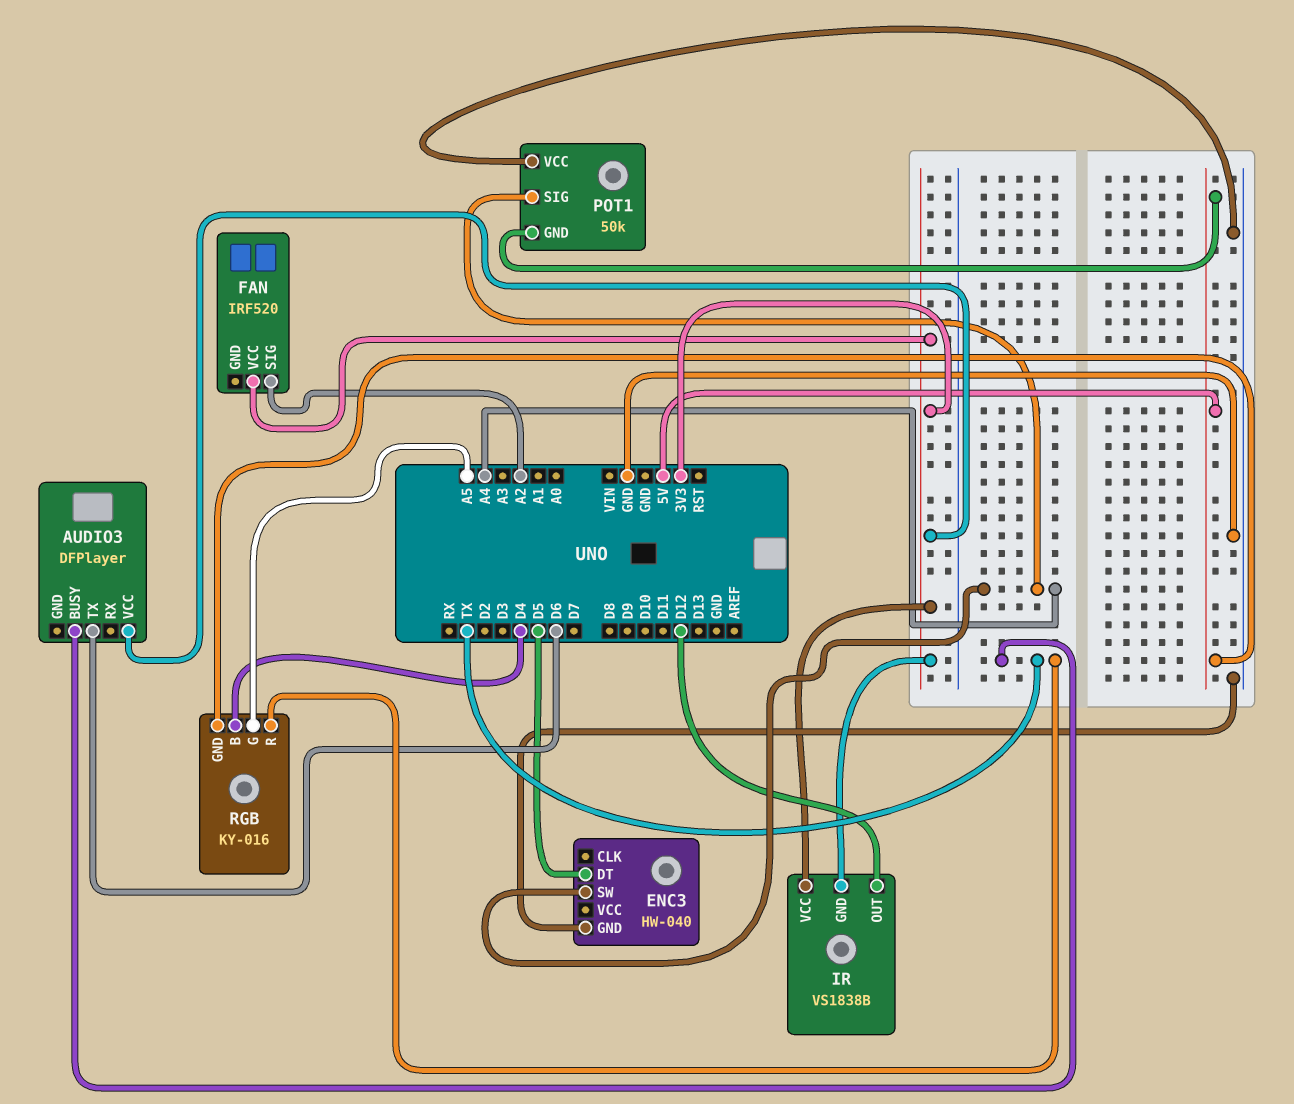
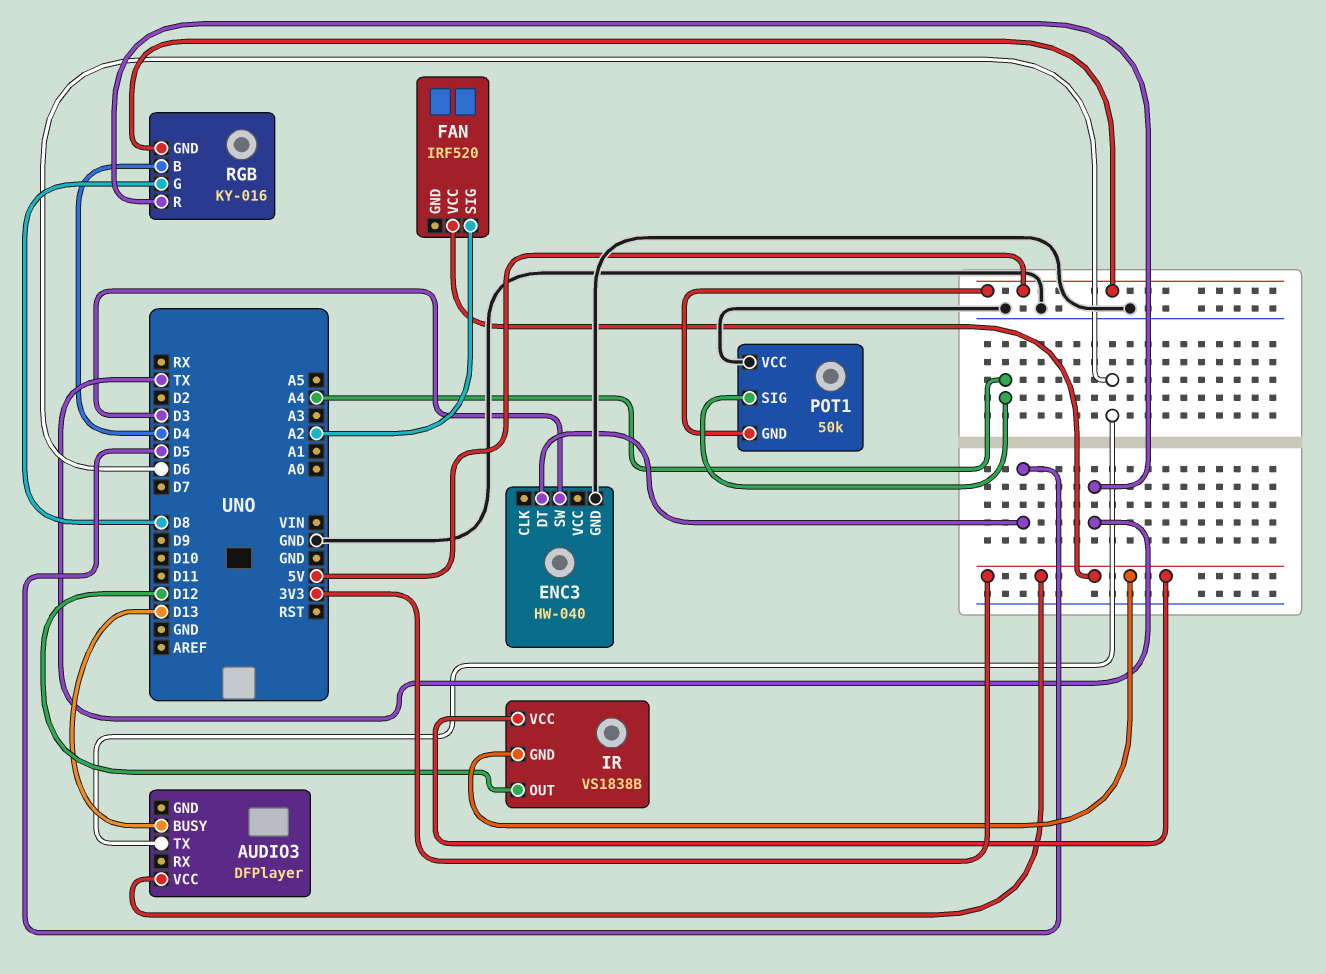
AUDIO3 pin BUSY: TX -> D13
ENC3 pin SW: A4 -> D3
RGB pin G: A5 -> D8

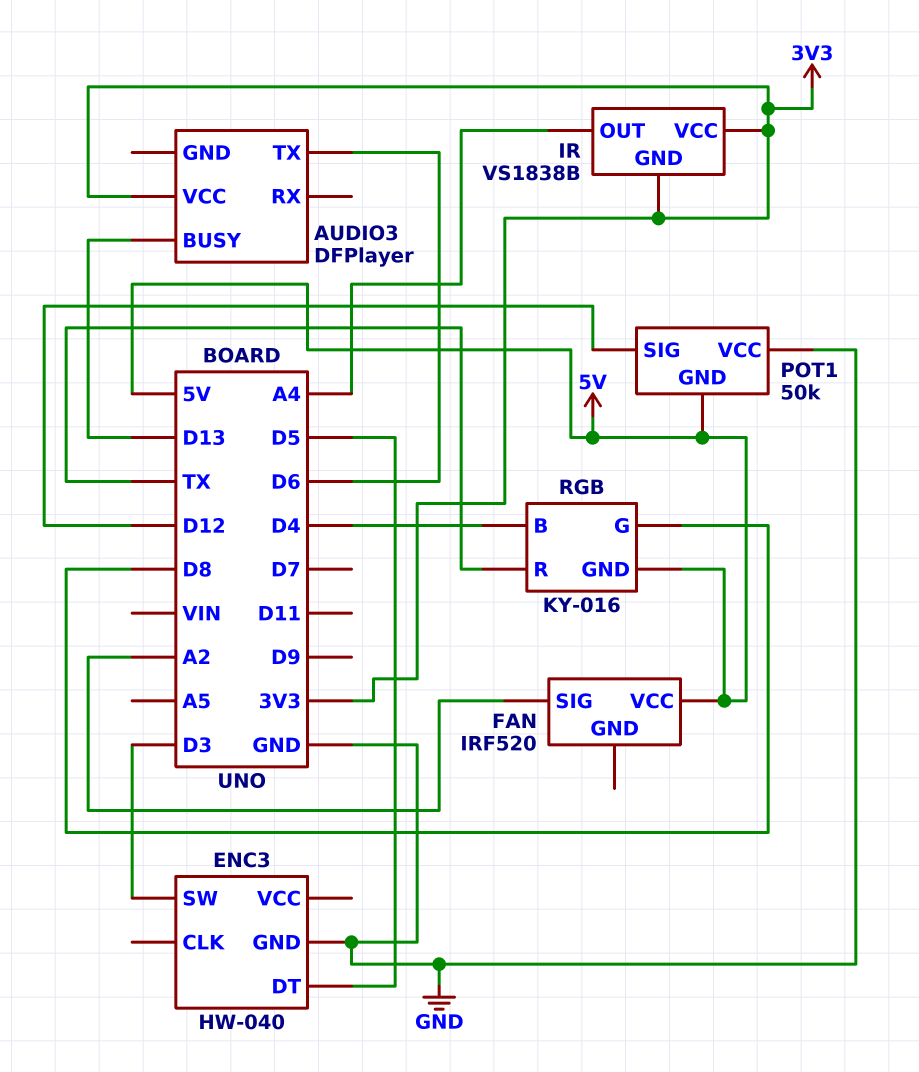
FAN pin VCC: 3V3 -> 5V
IR pin OUT: D12 -> A4
POT1 pin SIG: A4 -> D12

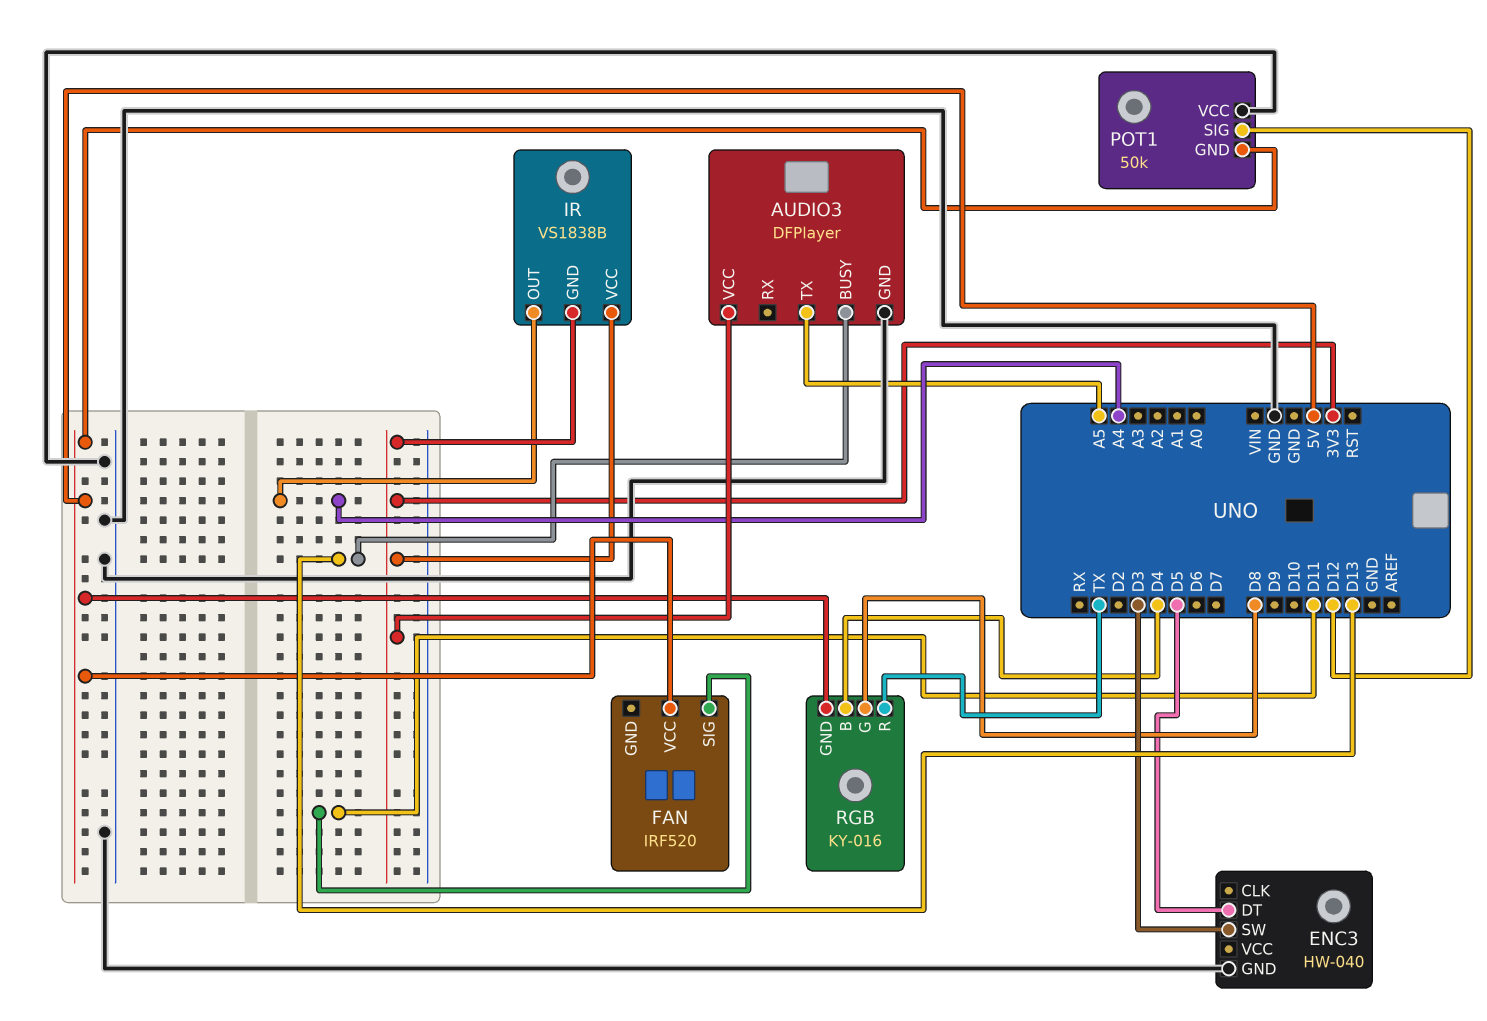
AUDIO3 pin GND: none -> GND
AUDIO3 pin TX: D6 -> A5
FAN pin SIG: A2 -> D11

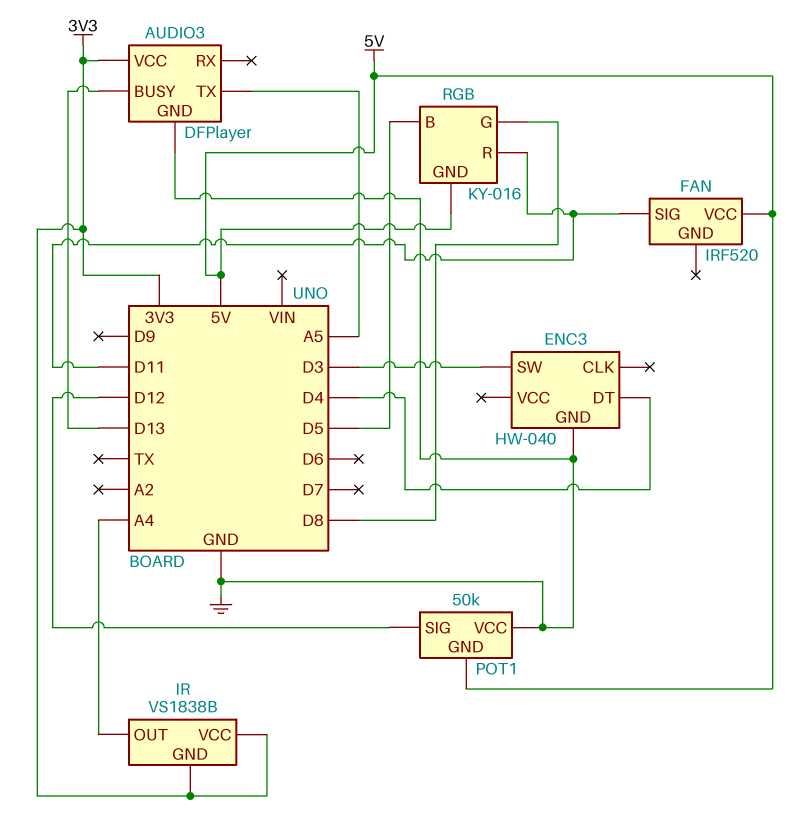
ENC3 pin DT: D5 -> D4
RGB pin B: D4 -> D5
RGB pin R: TX -> D11

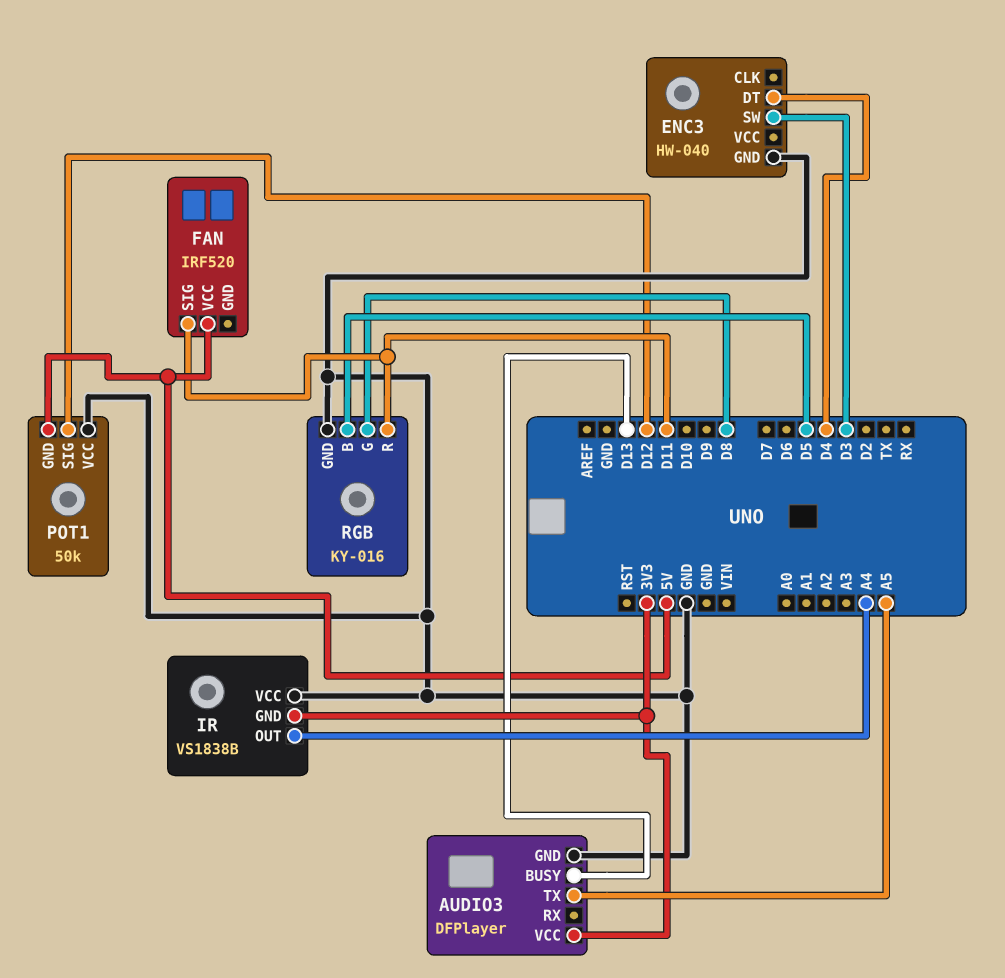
IR pin VCC: 3V3 -> GND
RGB pin GND: 5V -> GND

